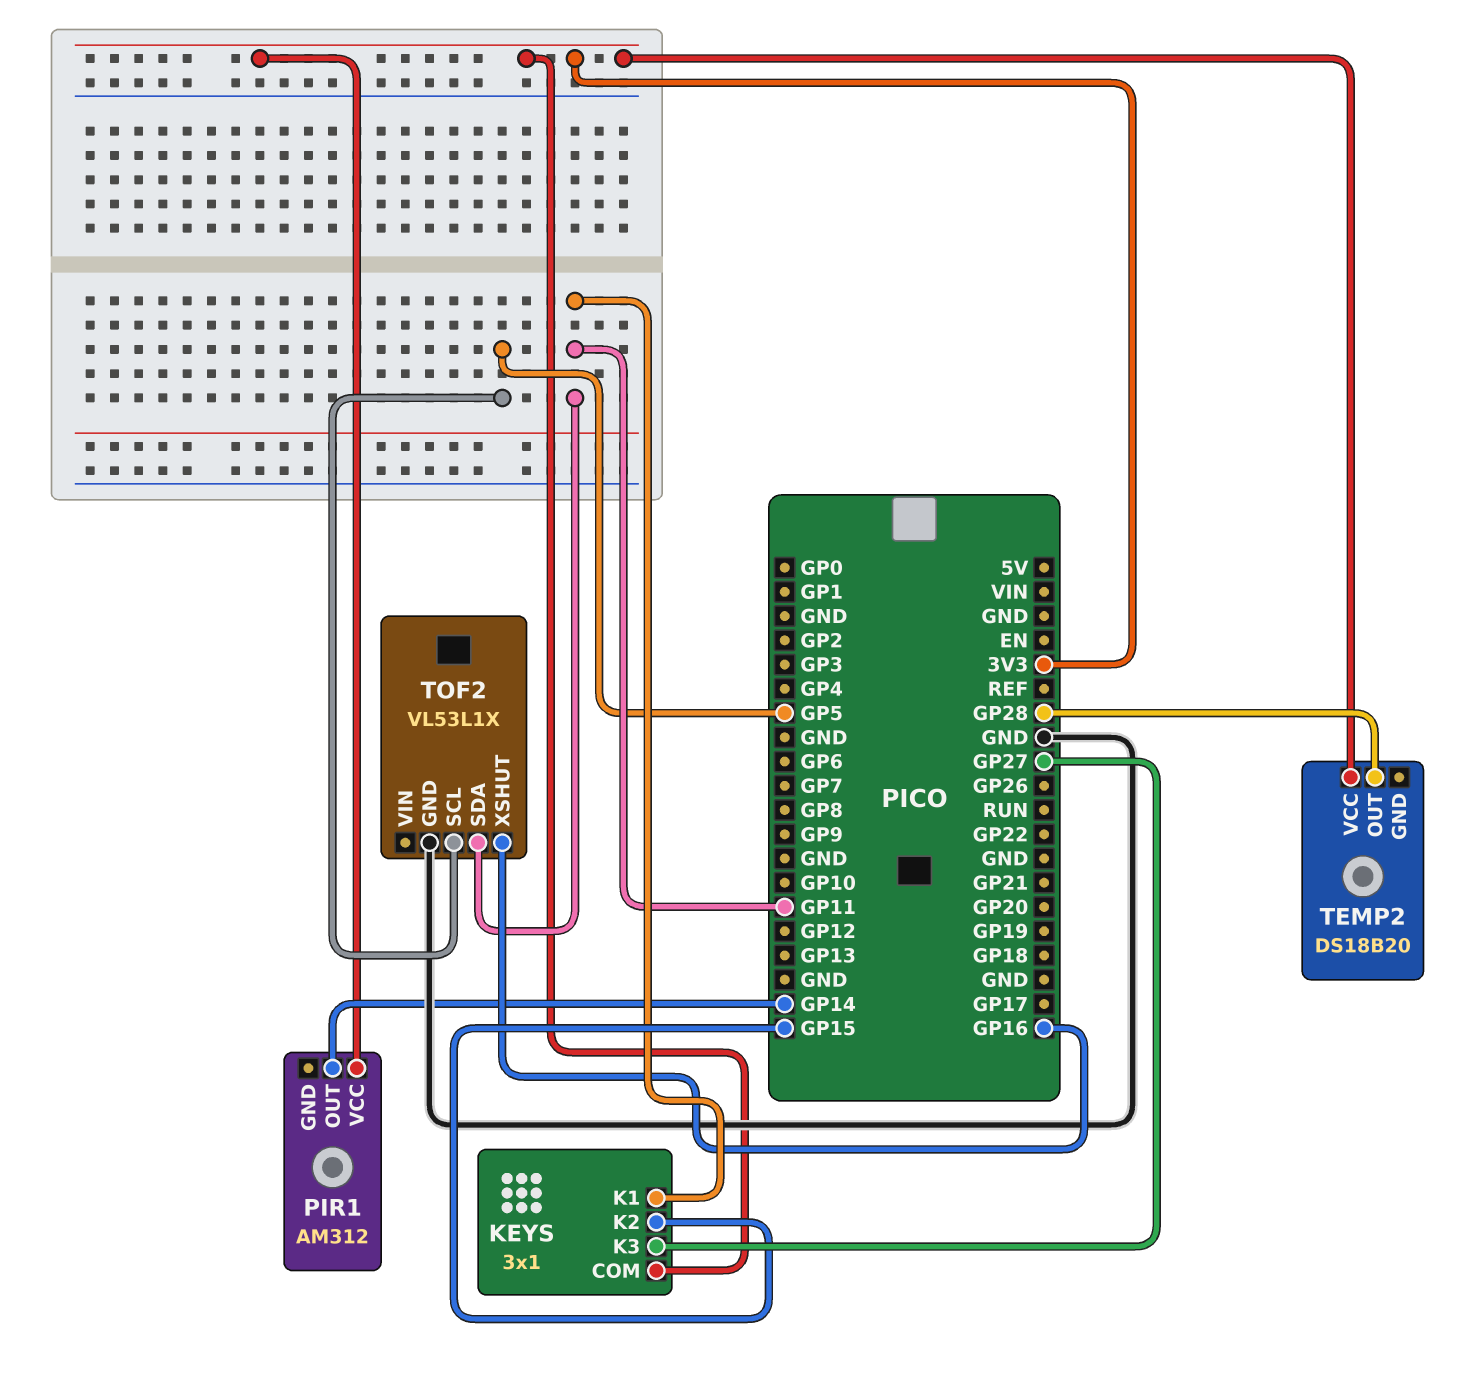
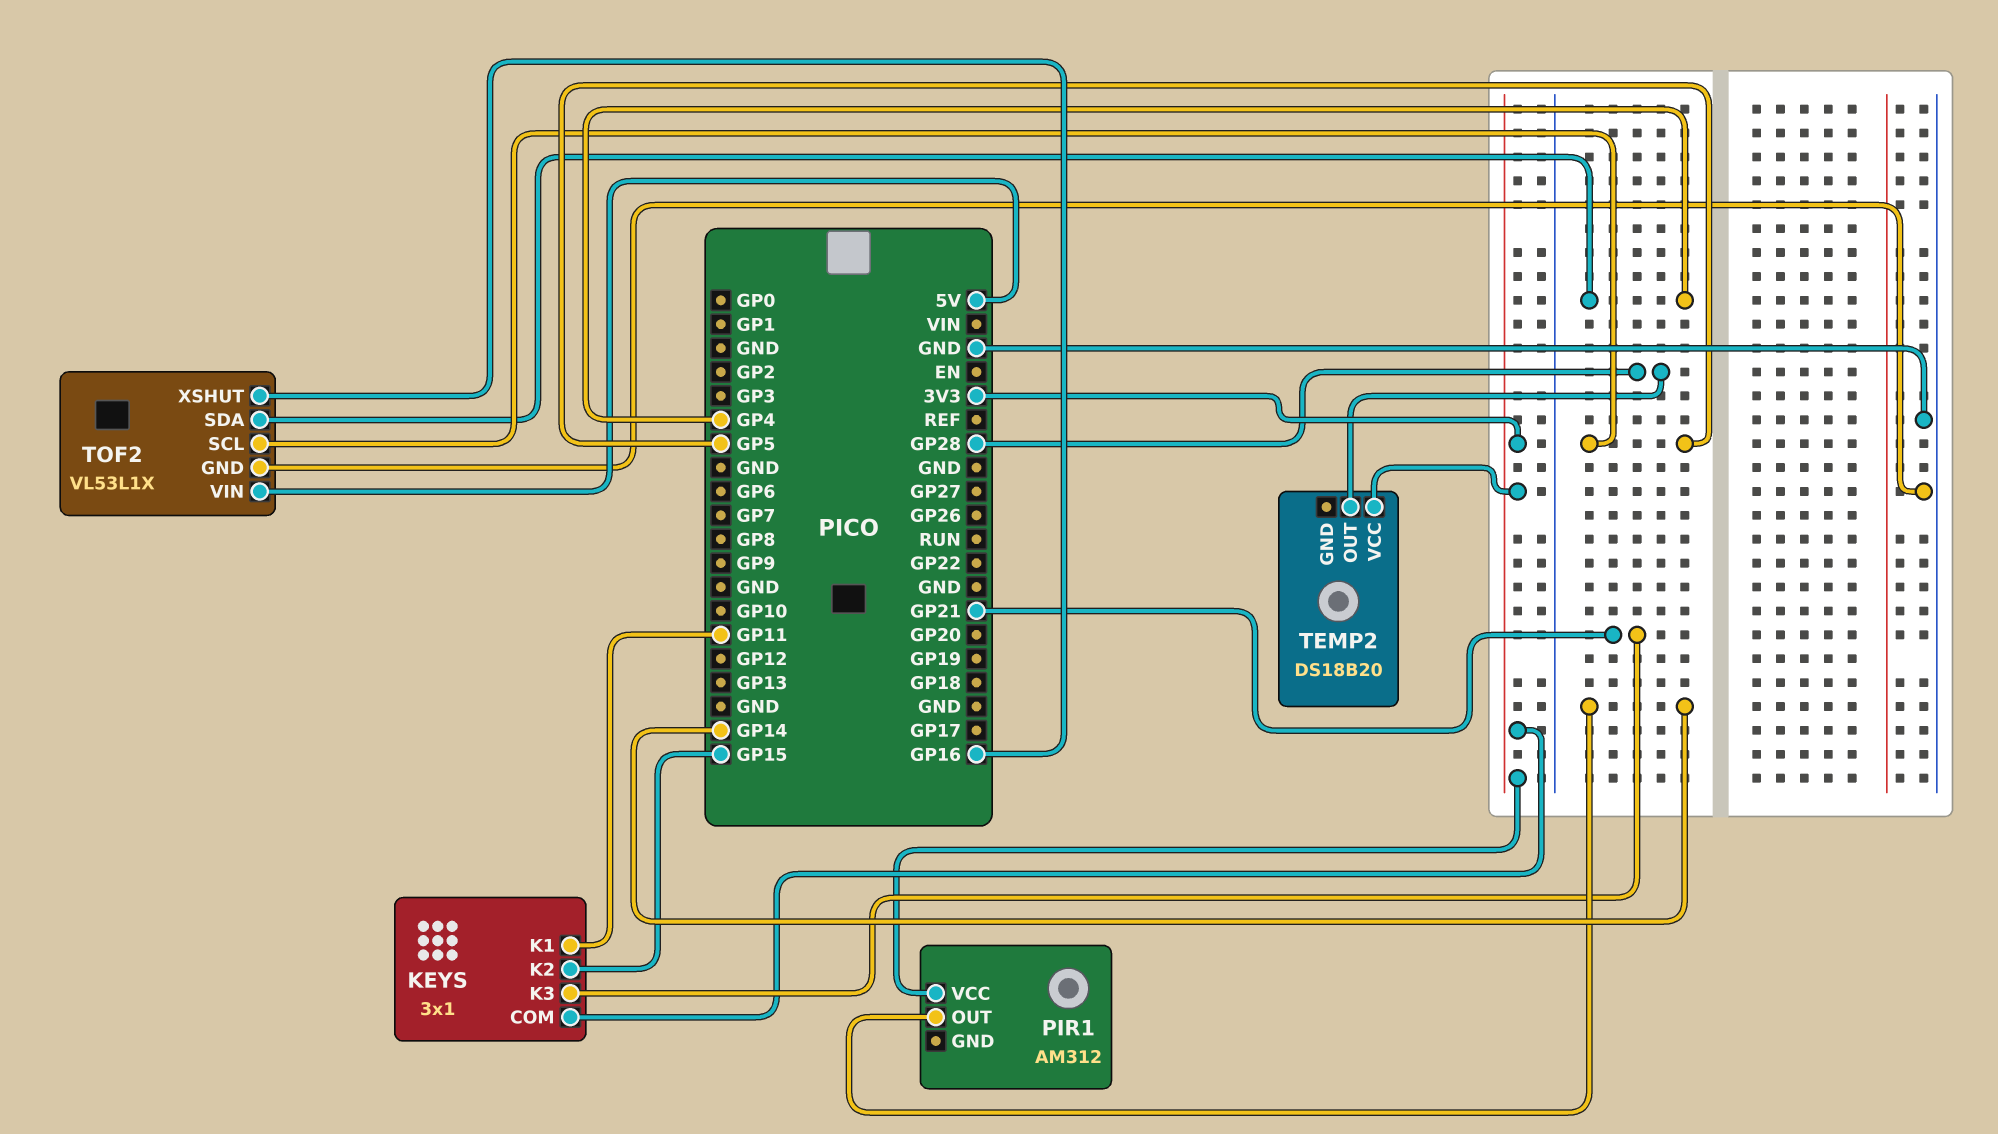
KEYS pin K3: GP27 -> GP21
TOF2 pin SDA: GP11 -> GP4
TOF2 pin VIN: none -> 5V

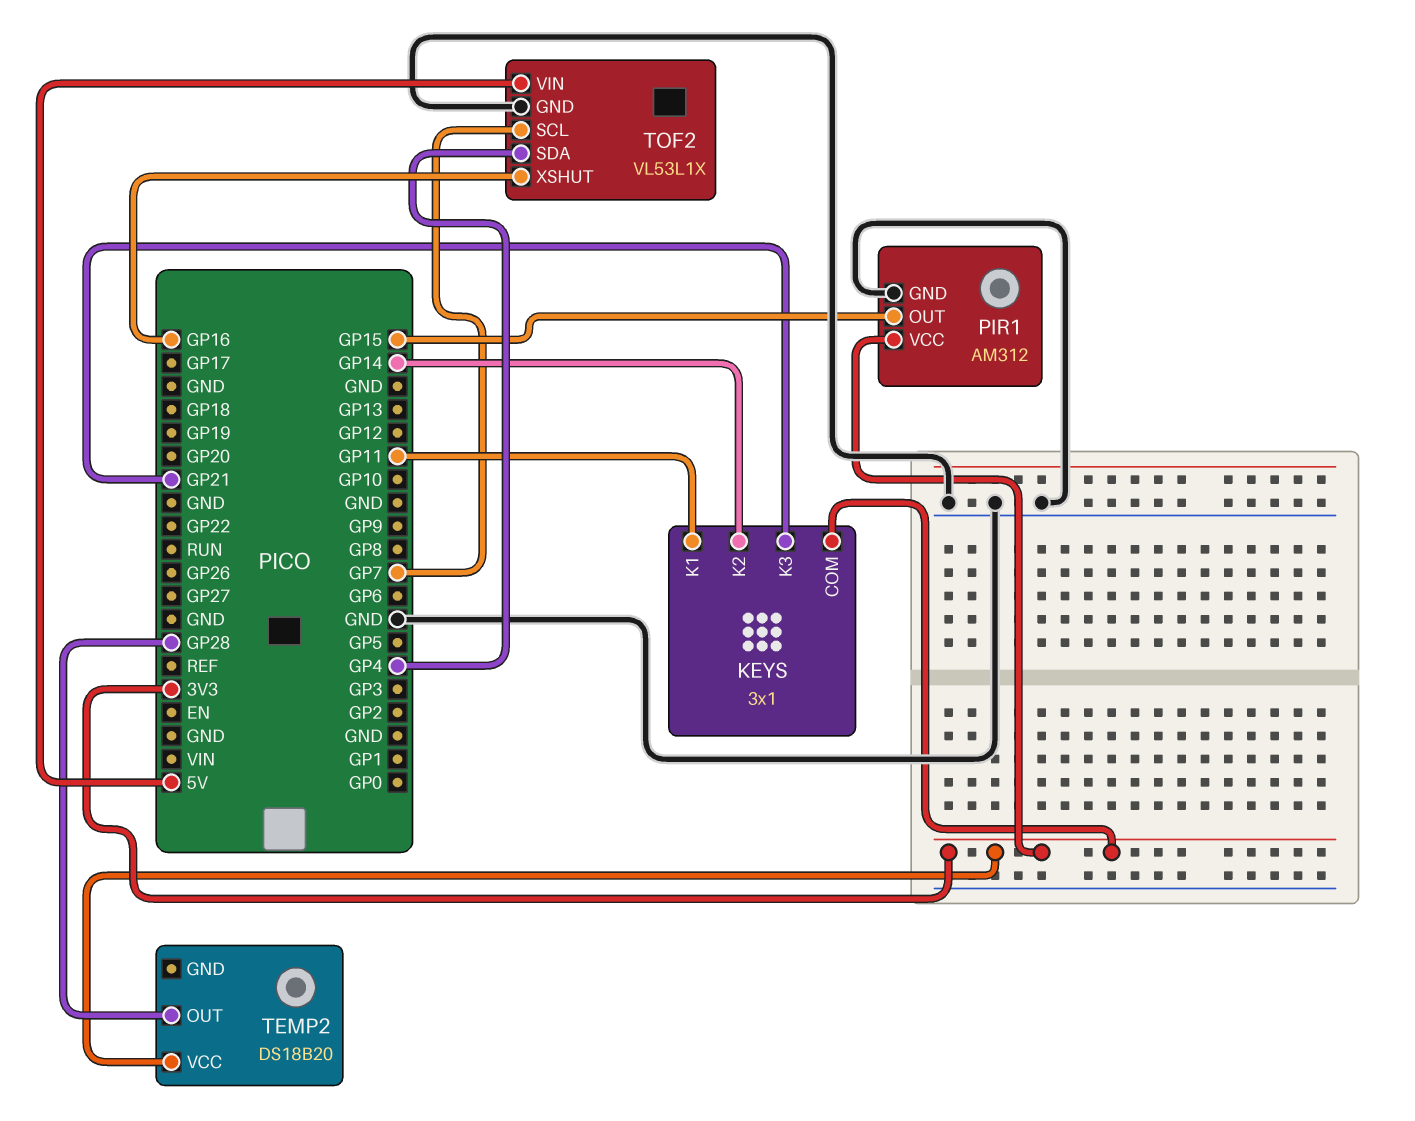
KEYS pin K2: GP15 -> GP14
PIR1 pin GND: none -> GND
PIR1 pin OUT: GP14 -> GP15
TOF2 pin SCL: GP5 -> GP7

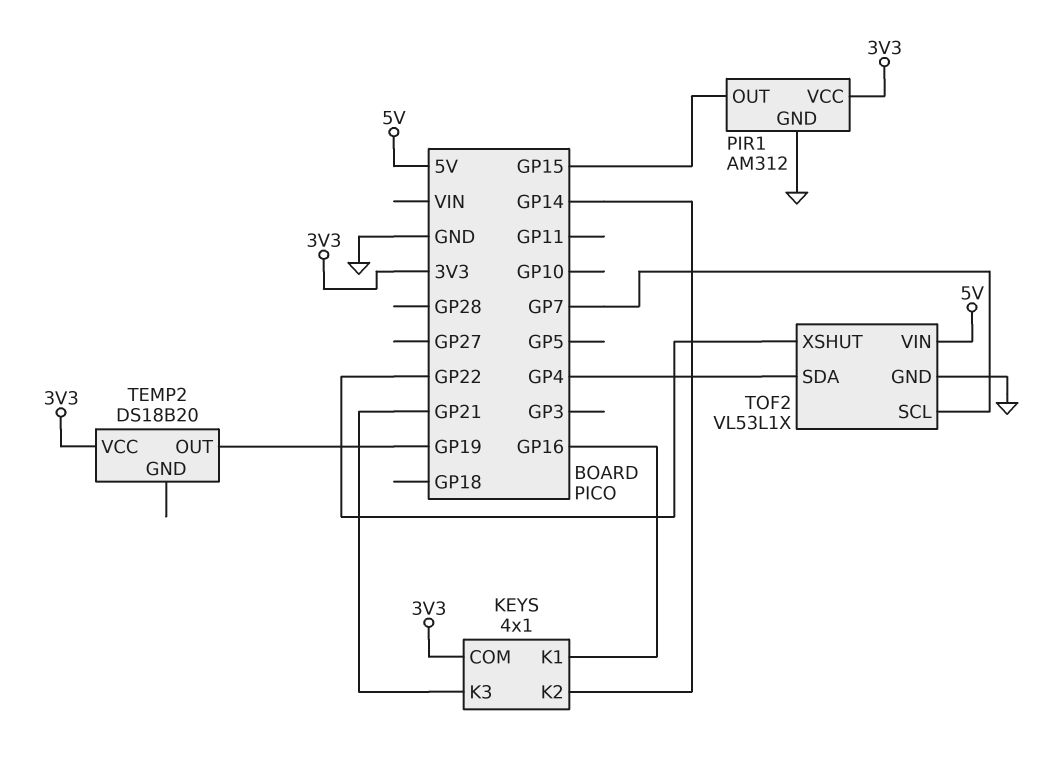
KEYS: 3x1 -> 4x1
KEYS pin K1: GP11 -> GP16
TEMP2 pin OUT: GP28 -> GP19
TOF2 pin XSHUT: GP16 -> GP22

